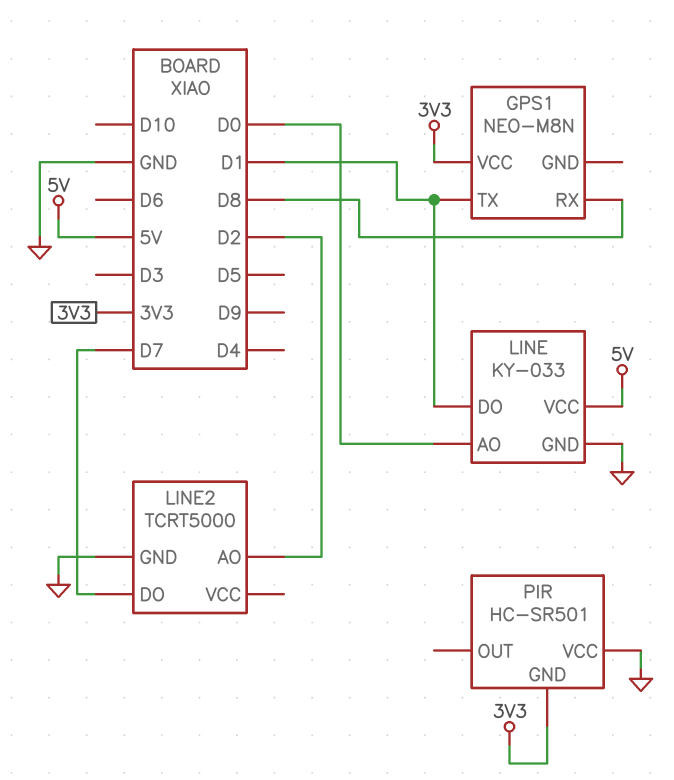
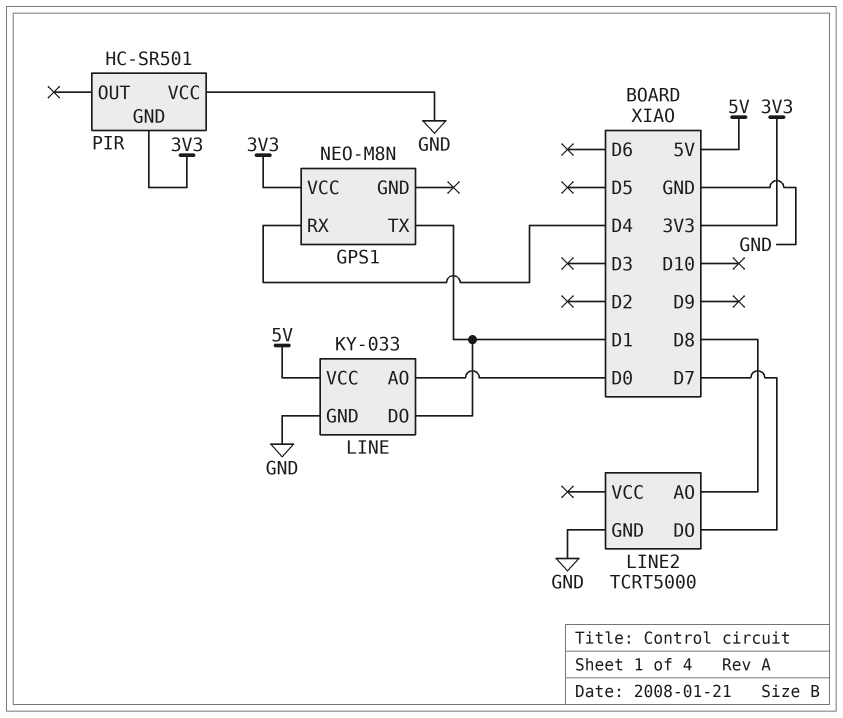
GPS1 pin RX: D8 -> D4
LINE2 pin AO: D2 -> D8

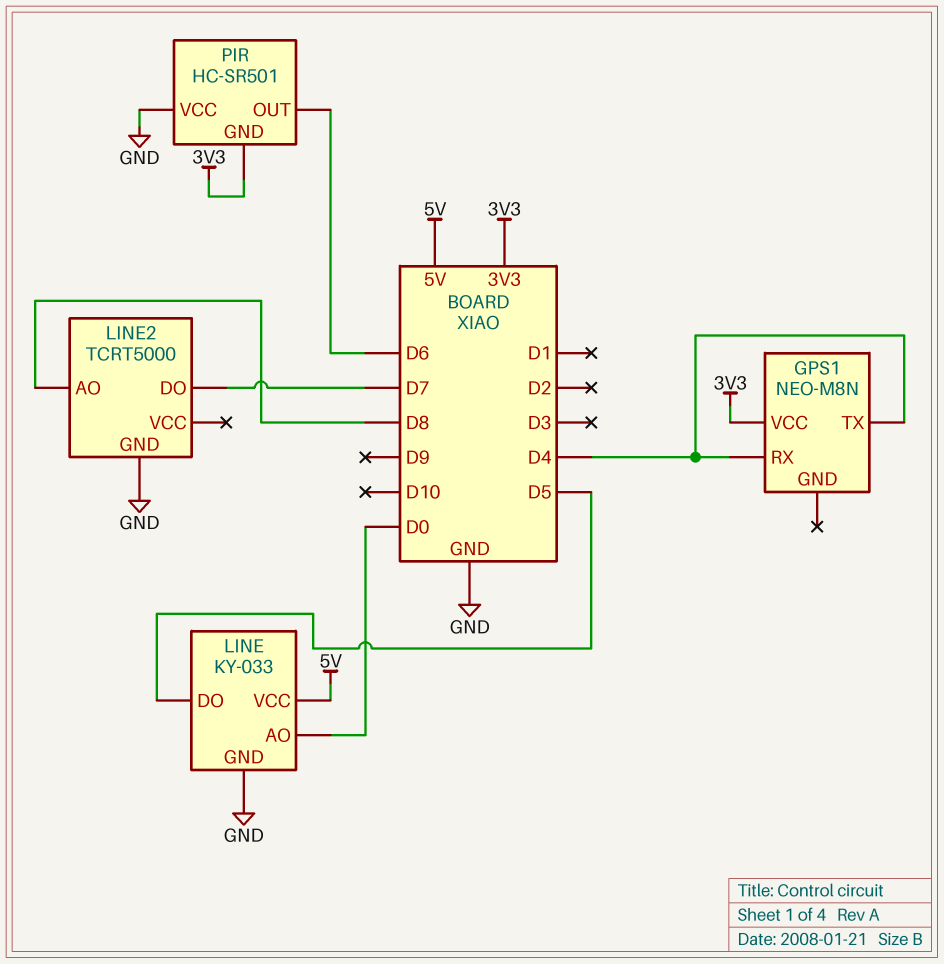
GPS1 pin TX: D1 -> D4
LINE pin DO: D1 -> D5
PIR pin OUT: none -> D6

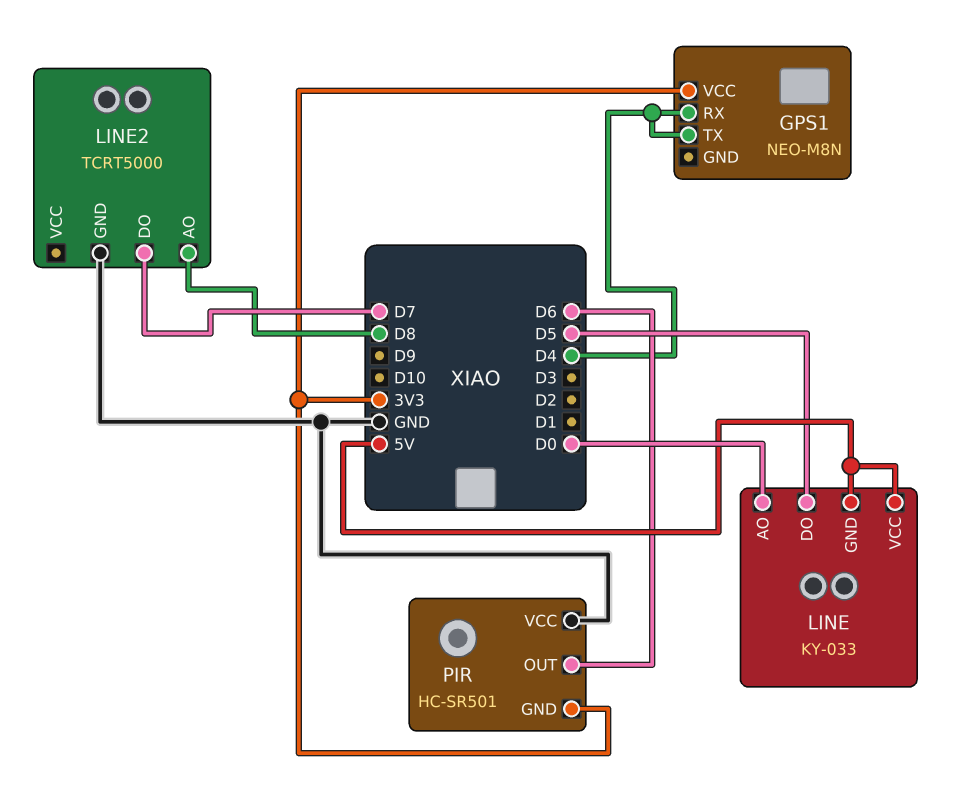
LINE pin GND: GND -> 5V

